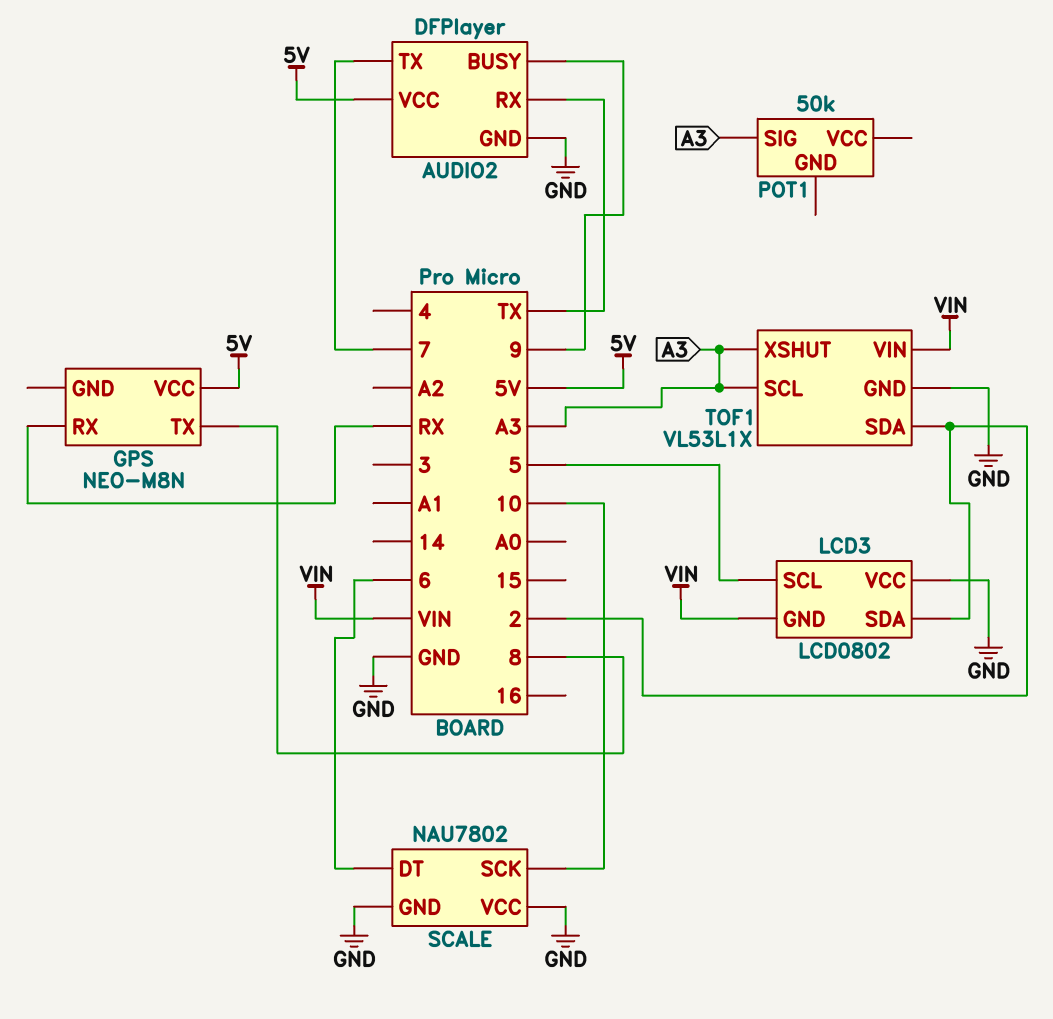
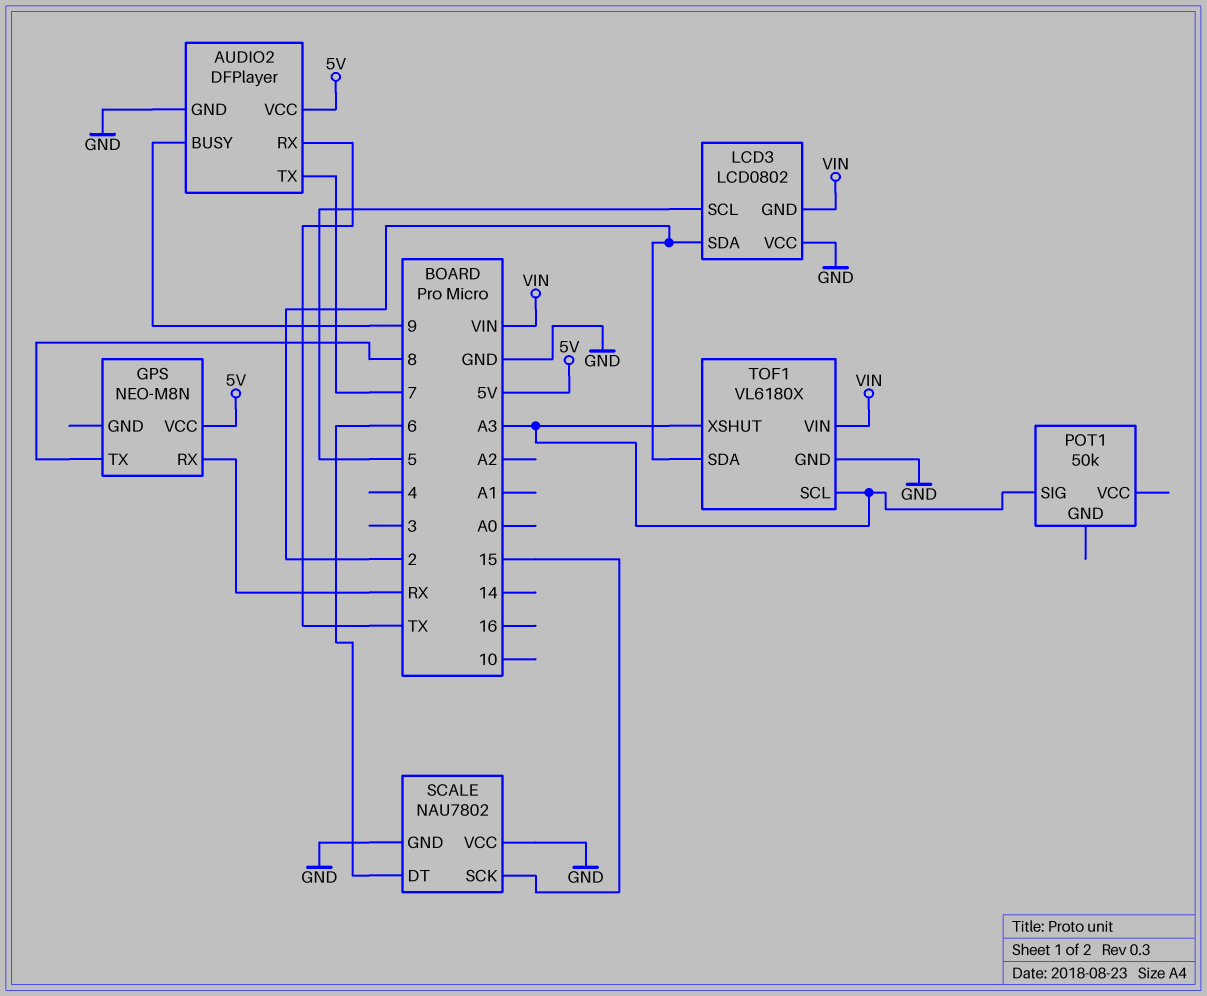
SCALE pin SCK: 10 -> 15
TOF1: VL53L1X -> VL6180X

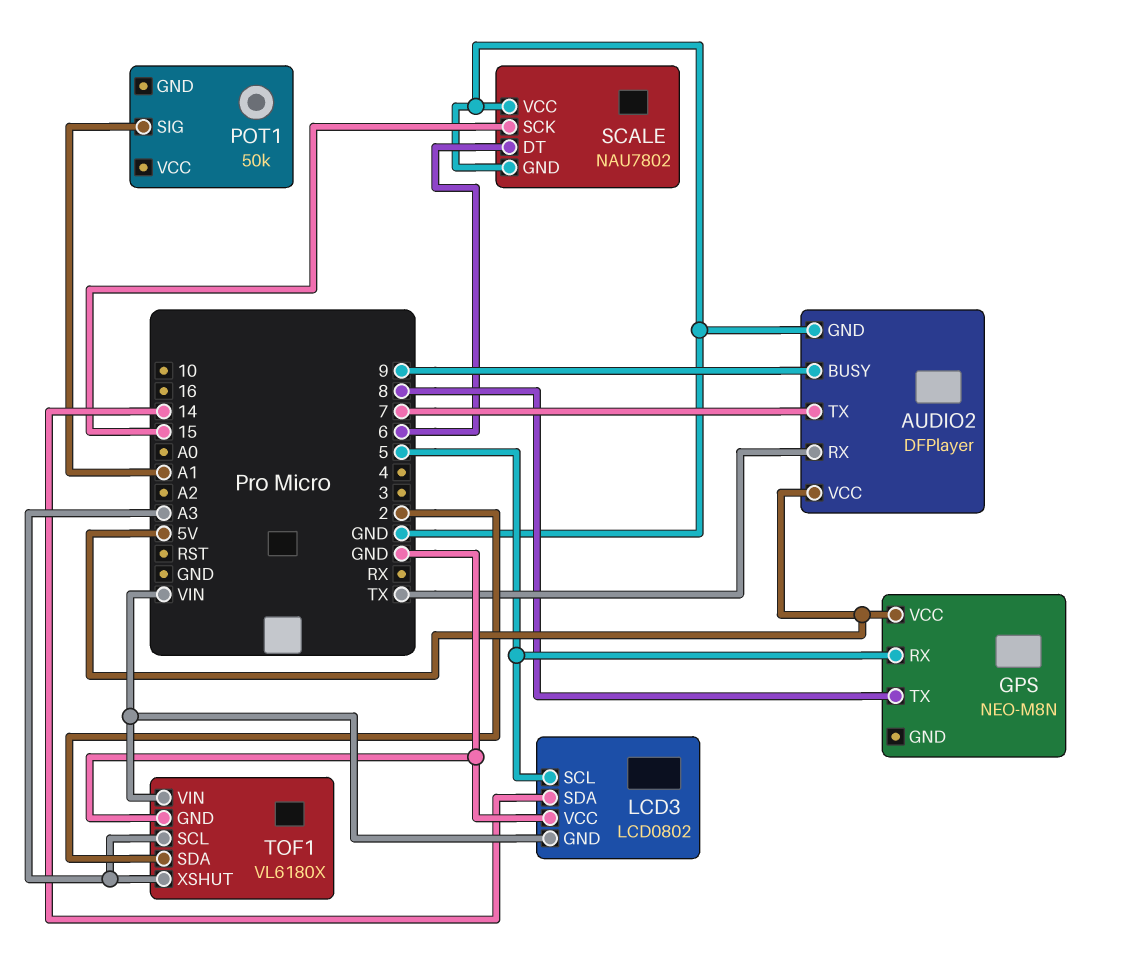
GPS pin RX: RX -> 5
LCD3 pin SDA: 2 -> 14
POT1 pin SIG: A3 -> A1

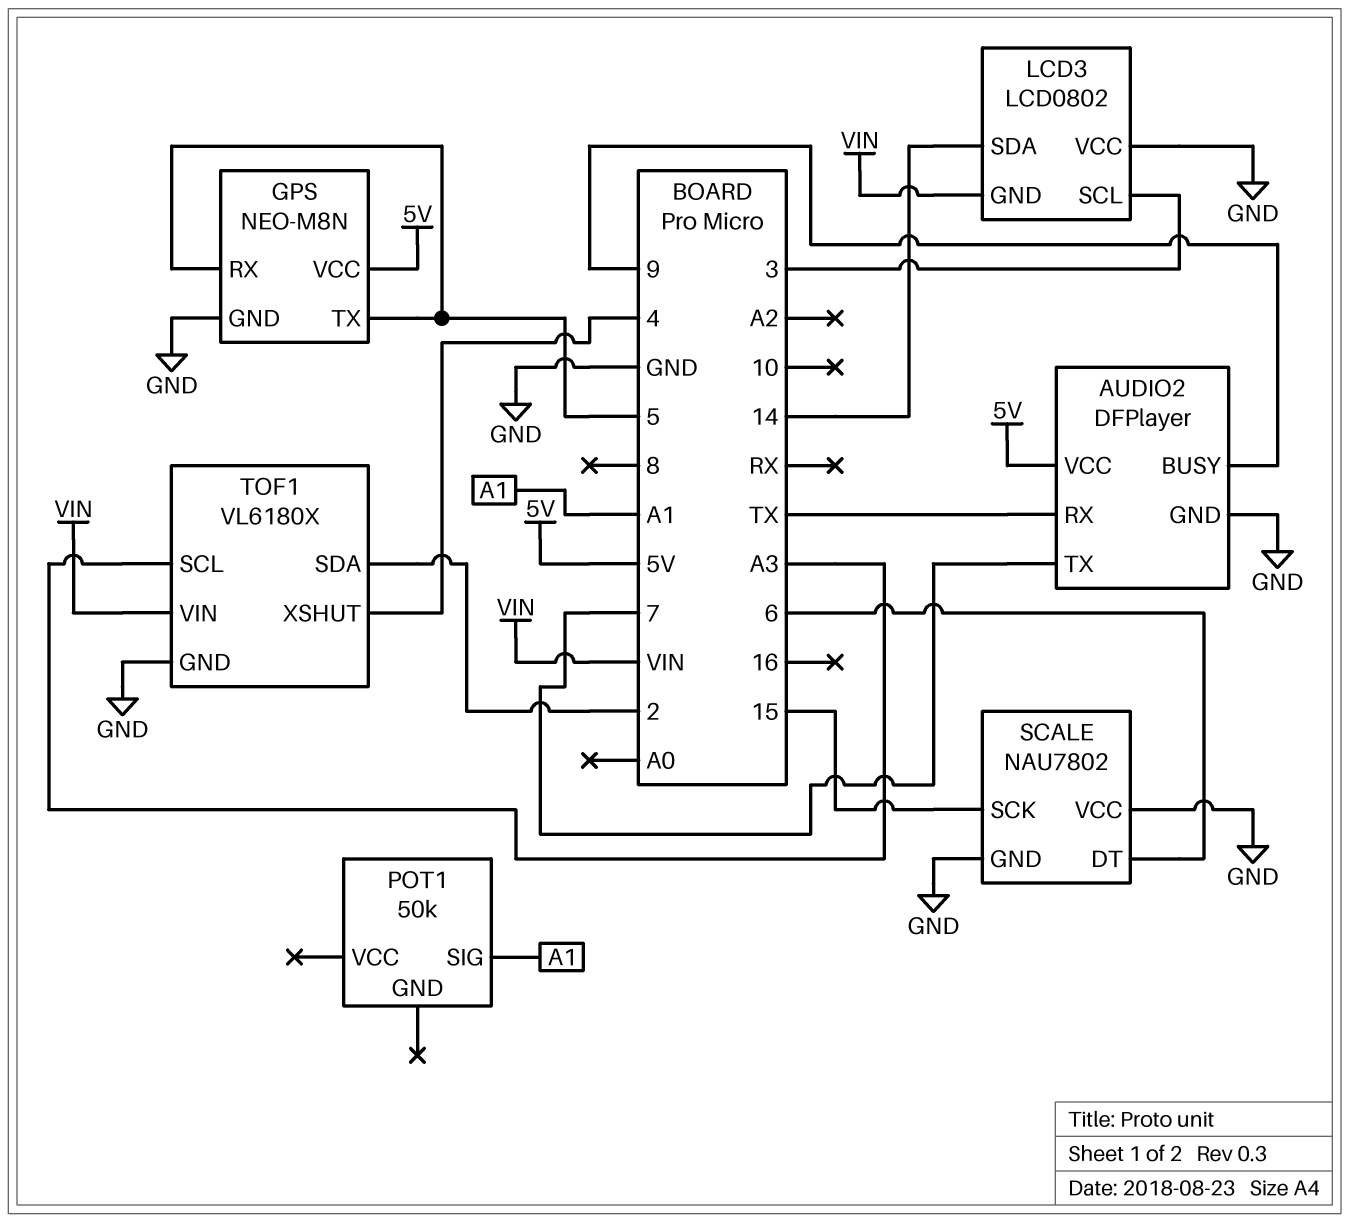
GPS pin GND: none -> GND
GPS pin TX: 8 -> 5
LCD3 pin SCL: 5 -> 3
TOF1 pin XSHUT: A3 -> 4

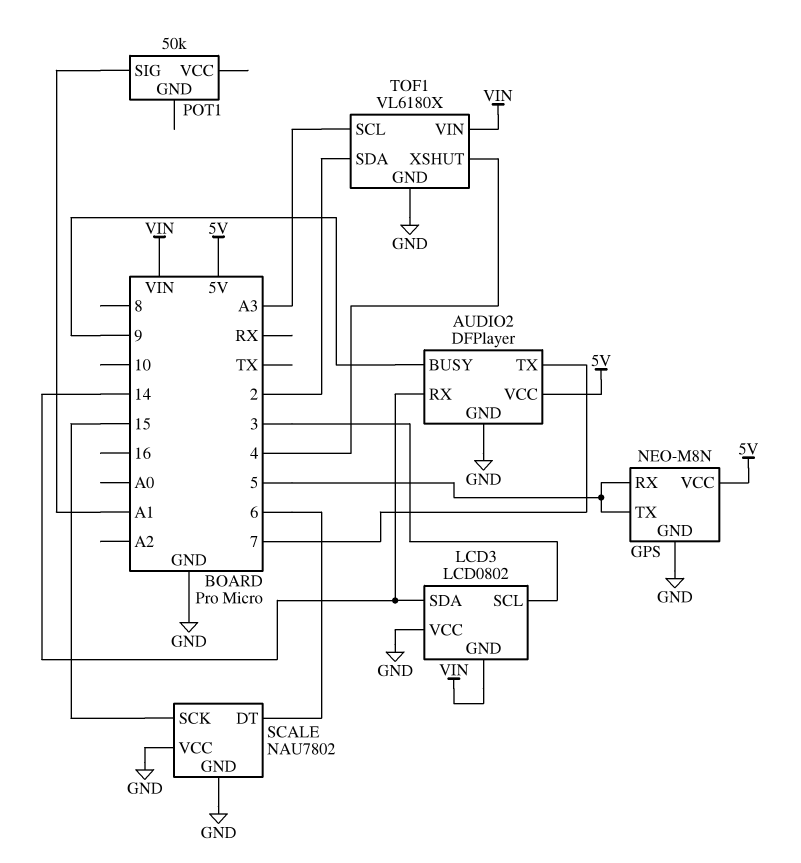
AUDIO2 pin RX: TX -> 14

